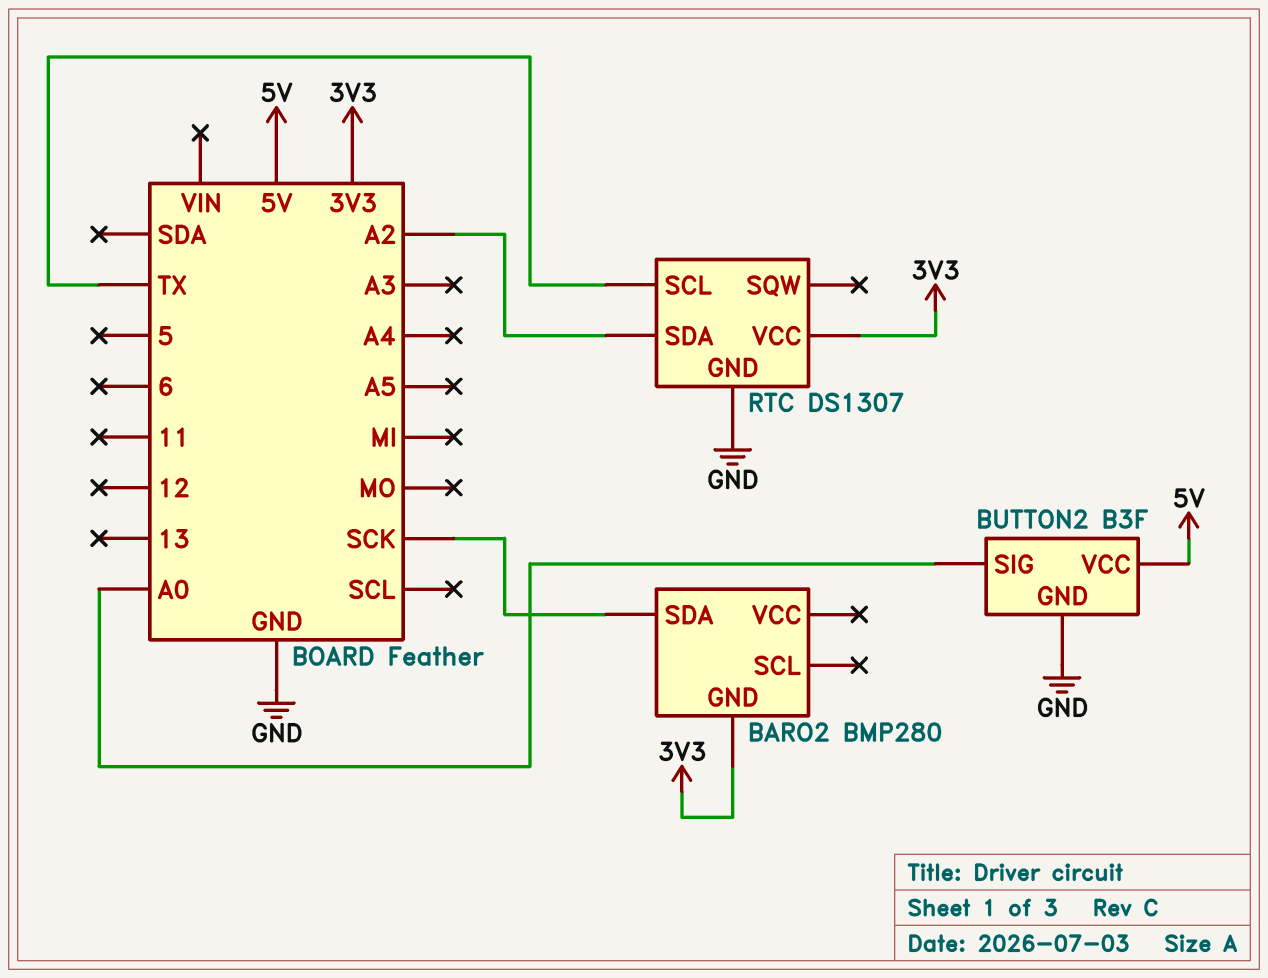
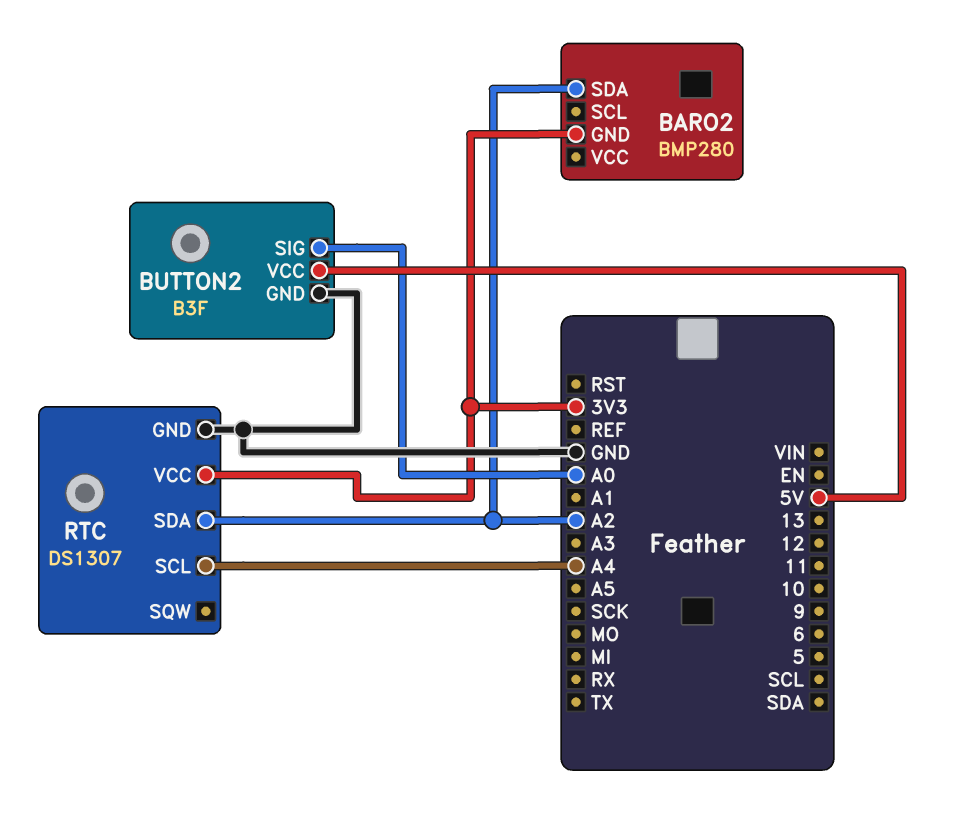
BARO2 pin SDA: SCK -> A2
RTC pin SCL: TX -> A4

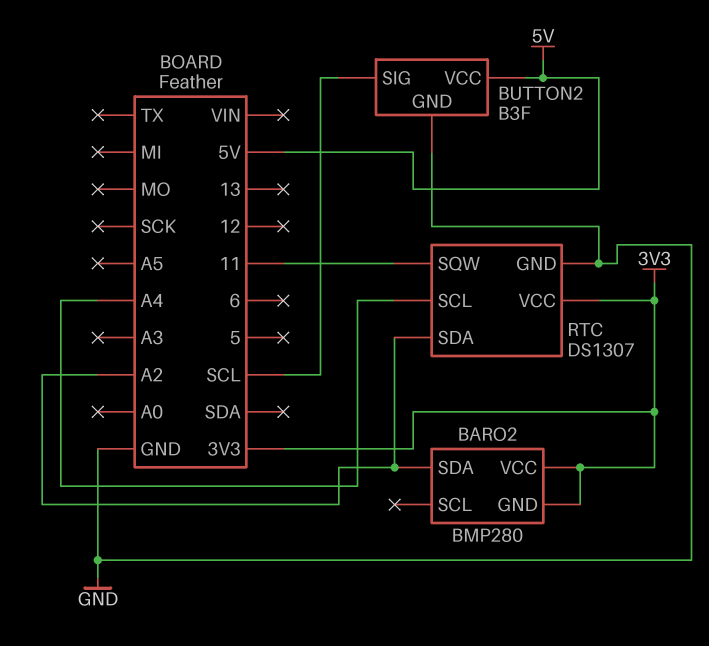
BARO2 pin VCC: none -> 3V3
BUTTON2 pin SIG: A0 -> SCL
RTC pin SQW: none -> 11

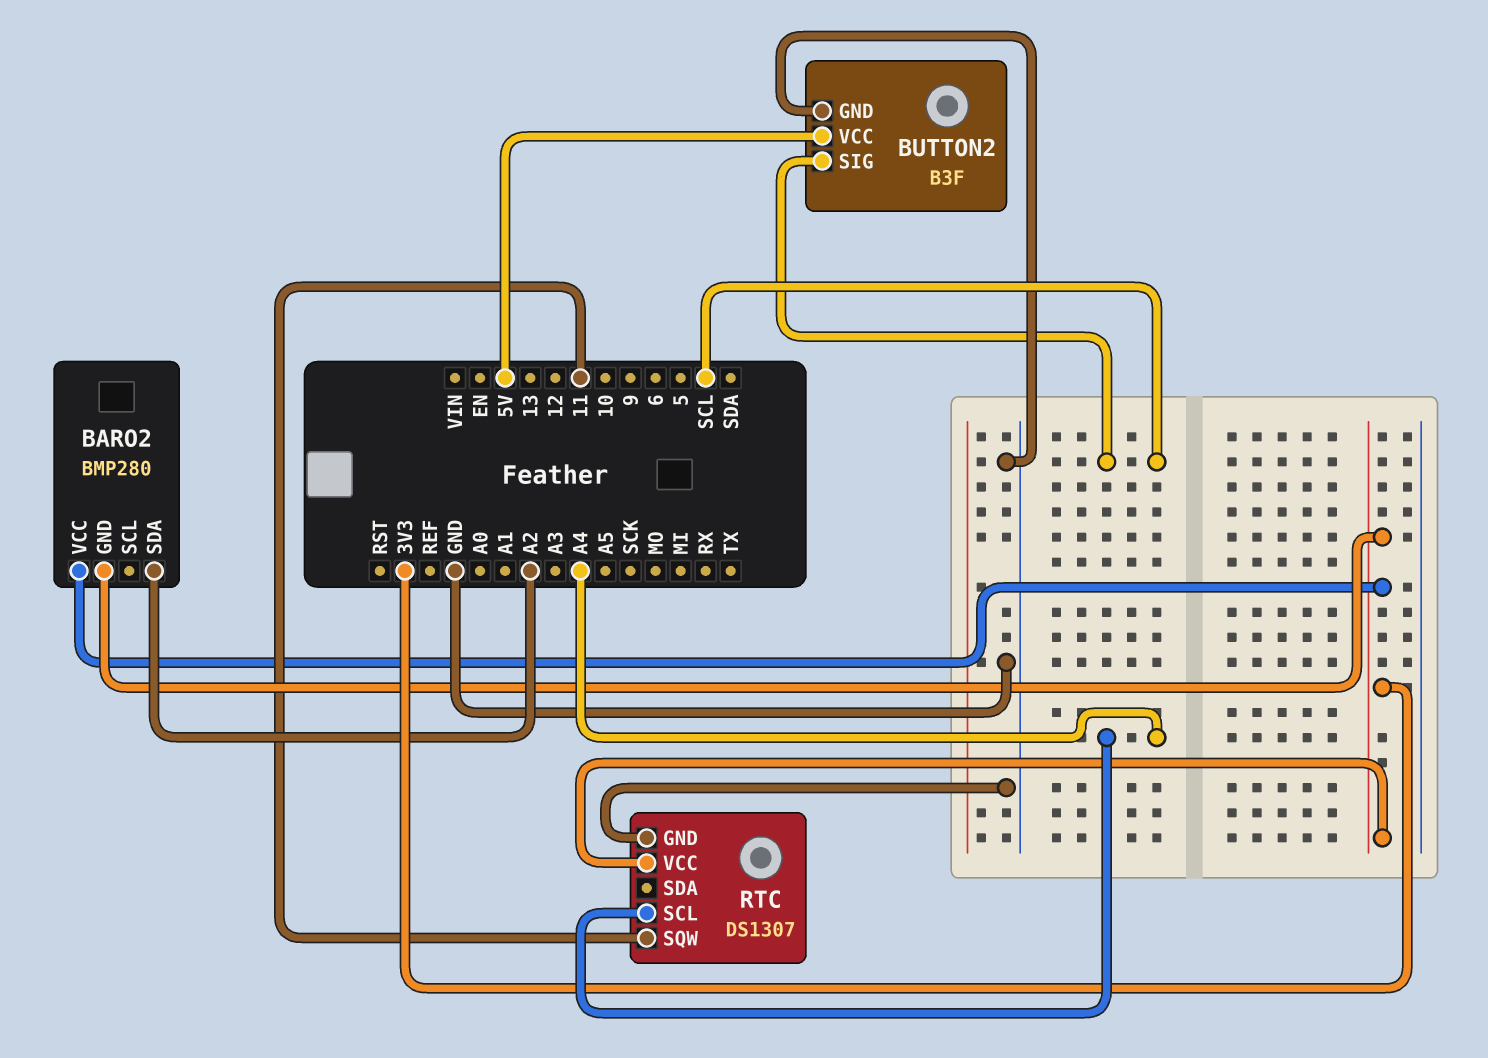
RTC pin SDA: A2 -> none

